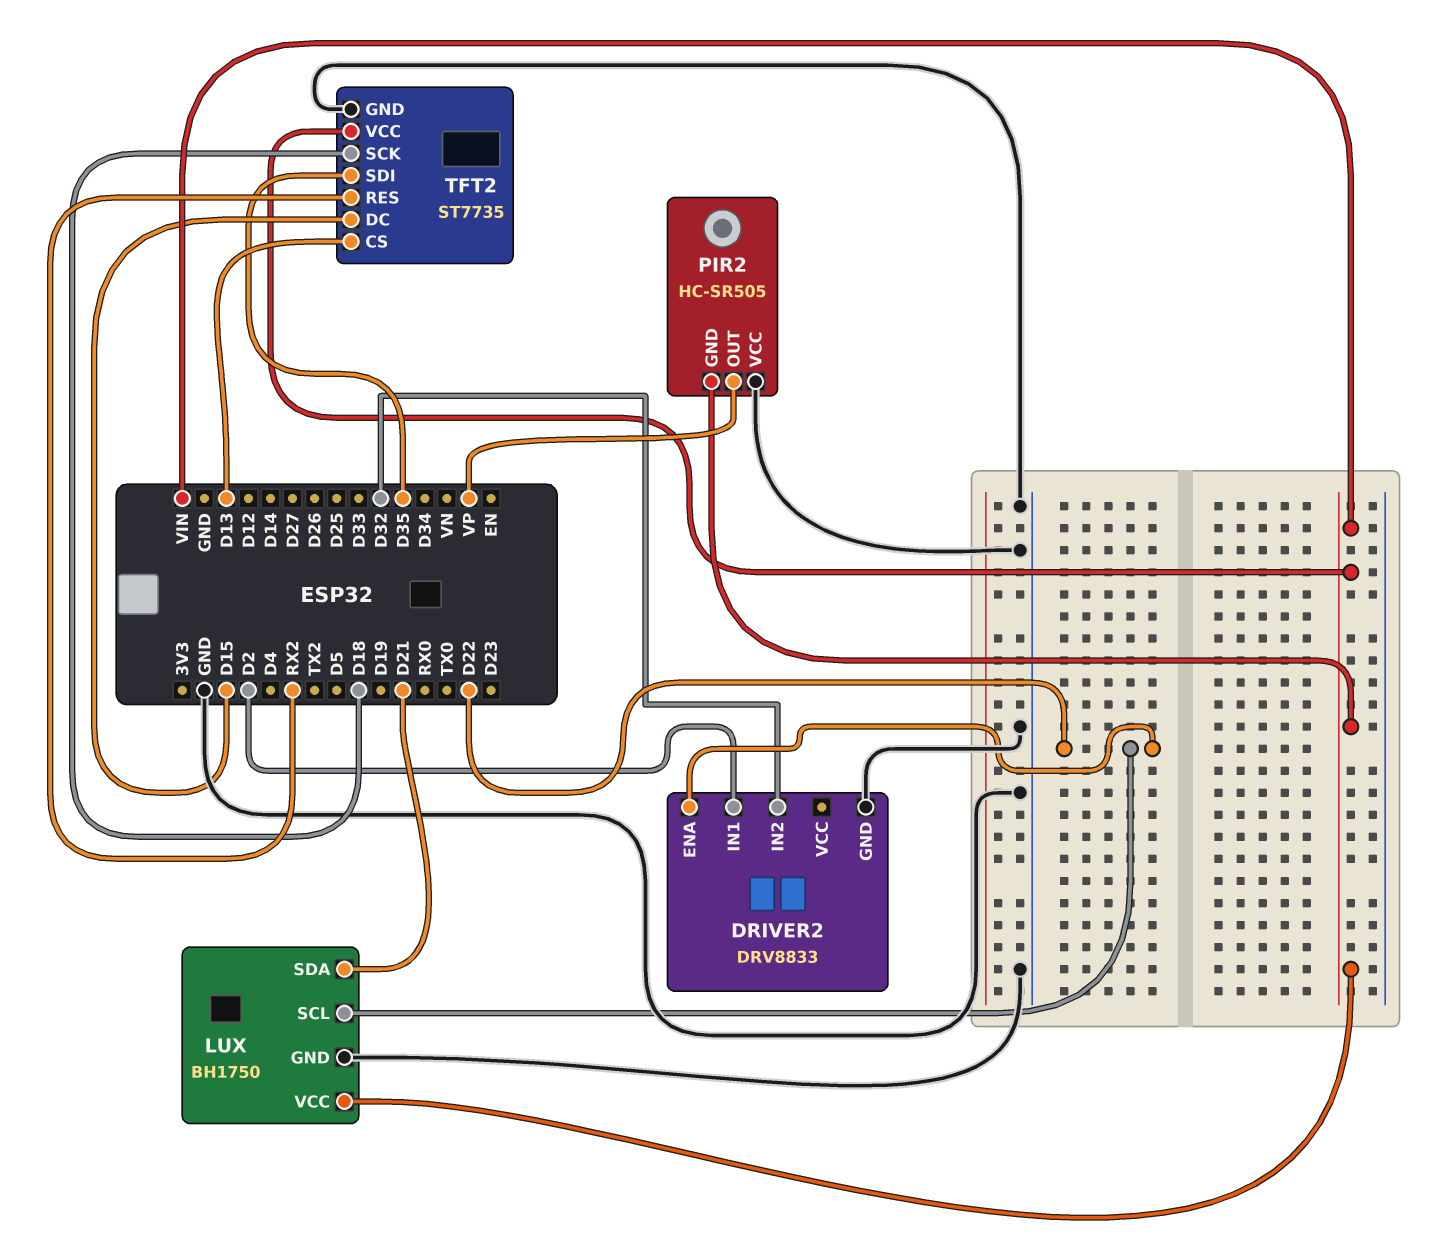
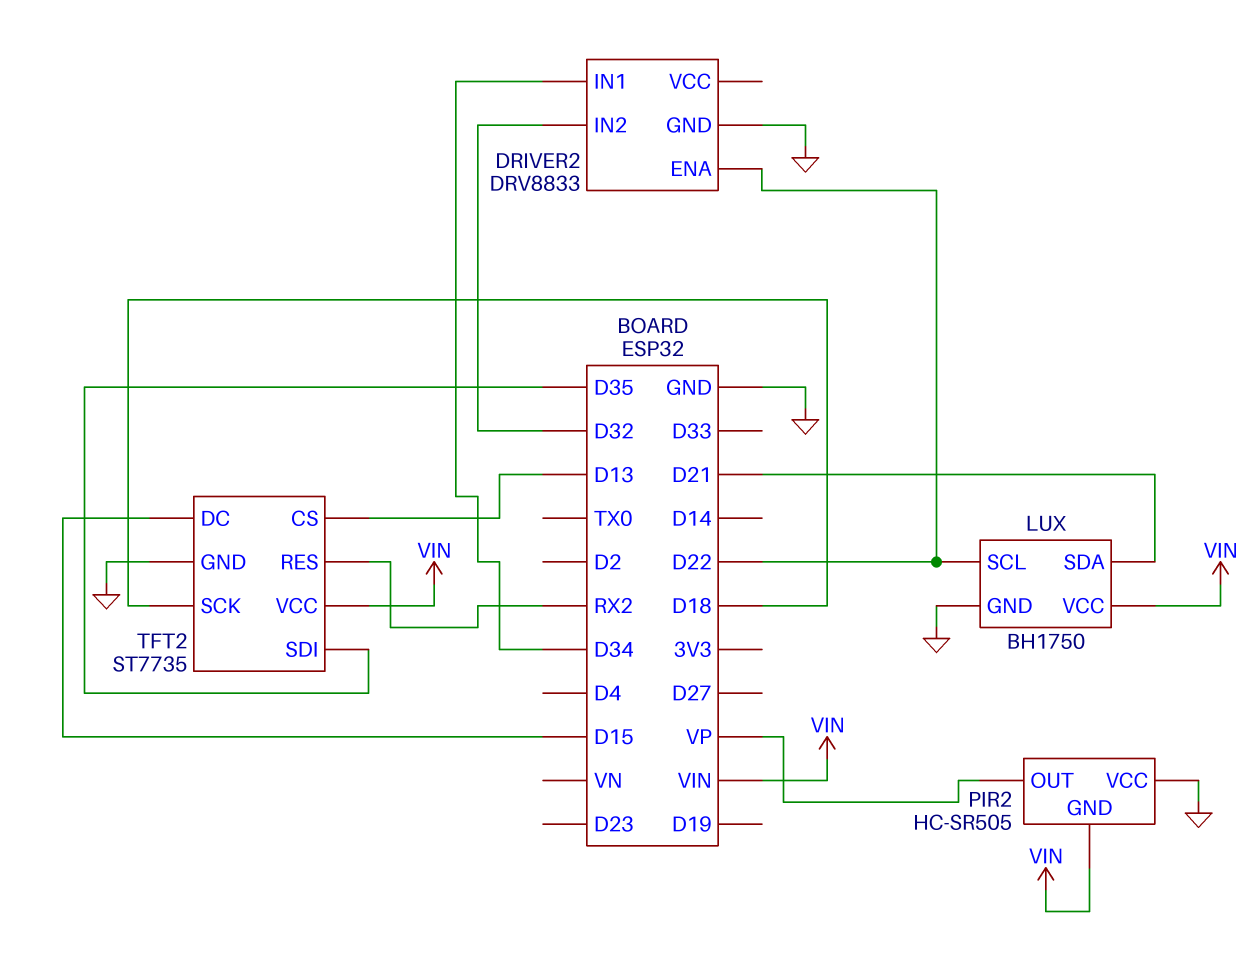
DRIVER2 pin IN1: D2 -> D34

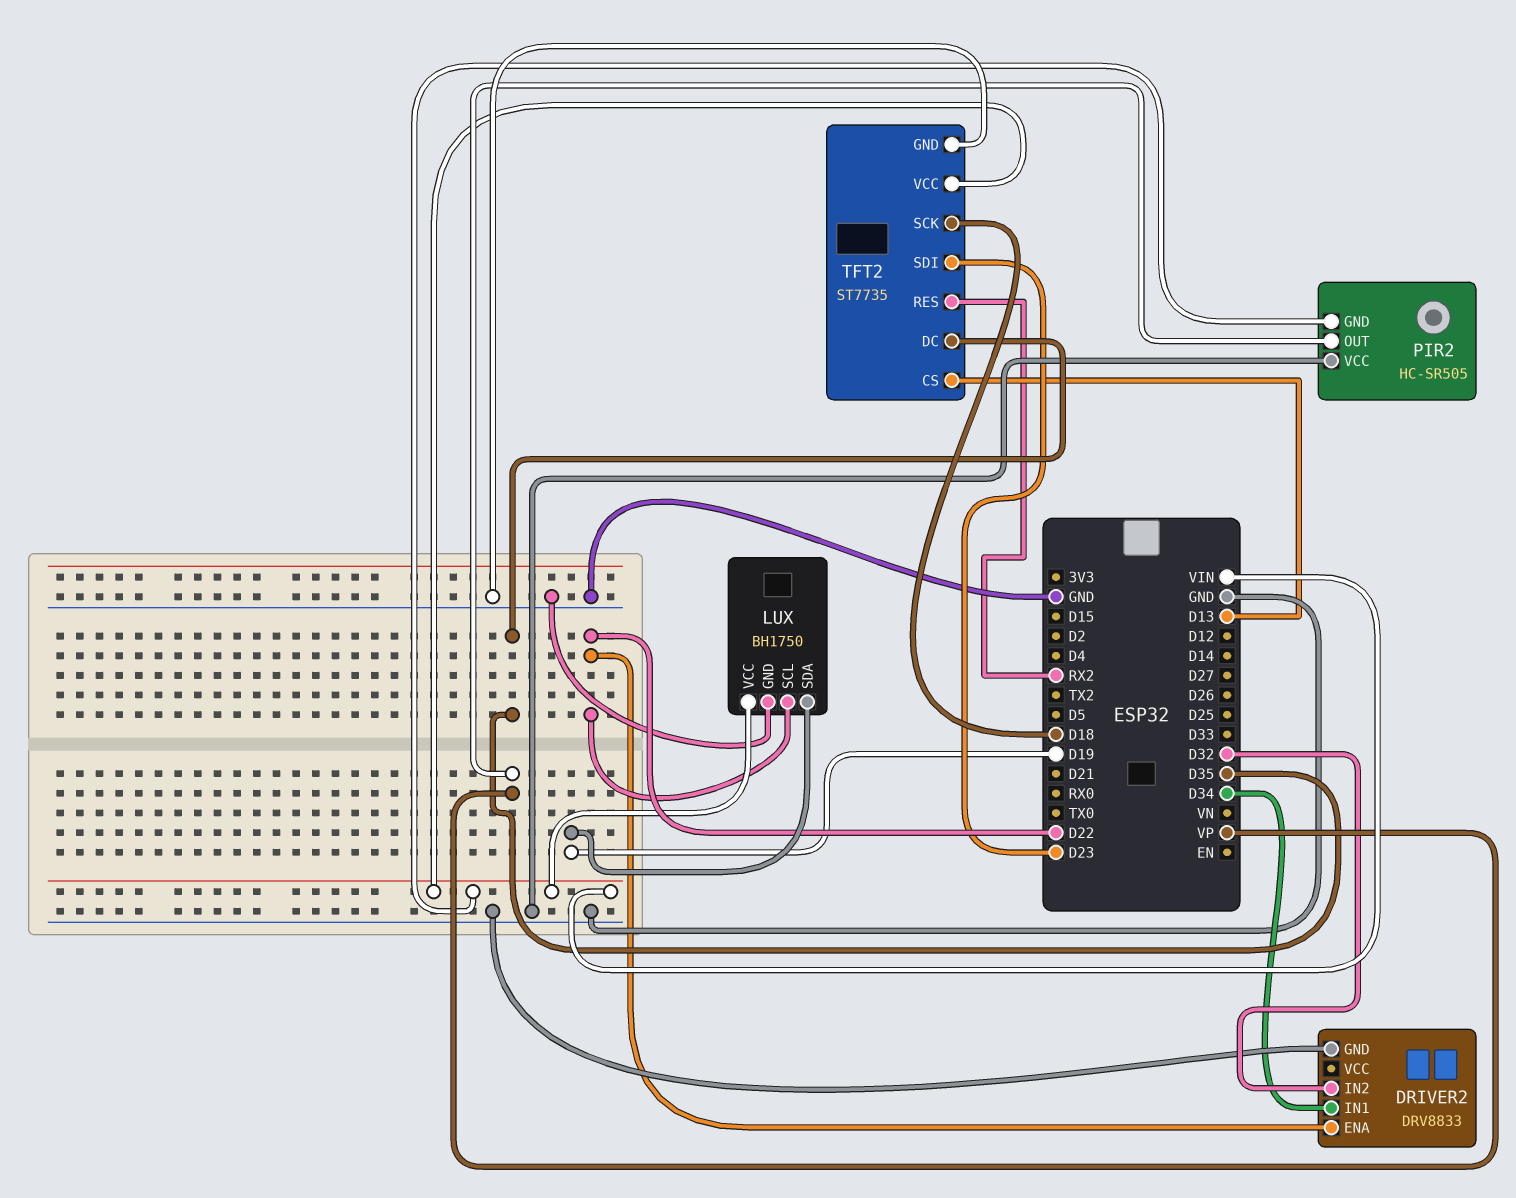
LUX pin SDA: D21 -> D19
TFT2 pin DC: D15 -> D35
TFT2 pin SDI: D35 -> D23

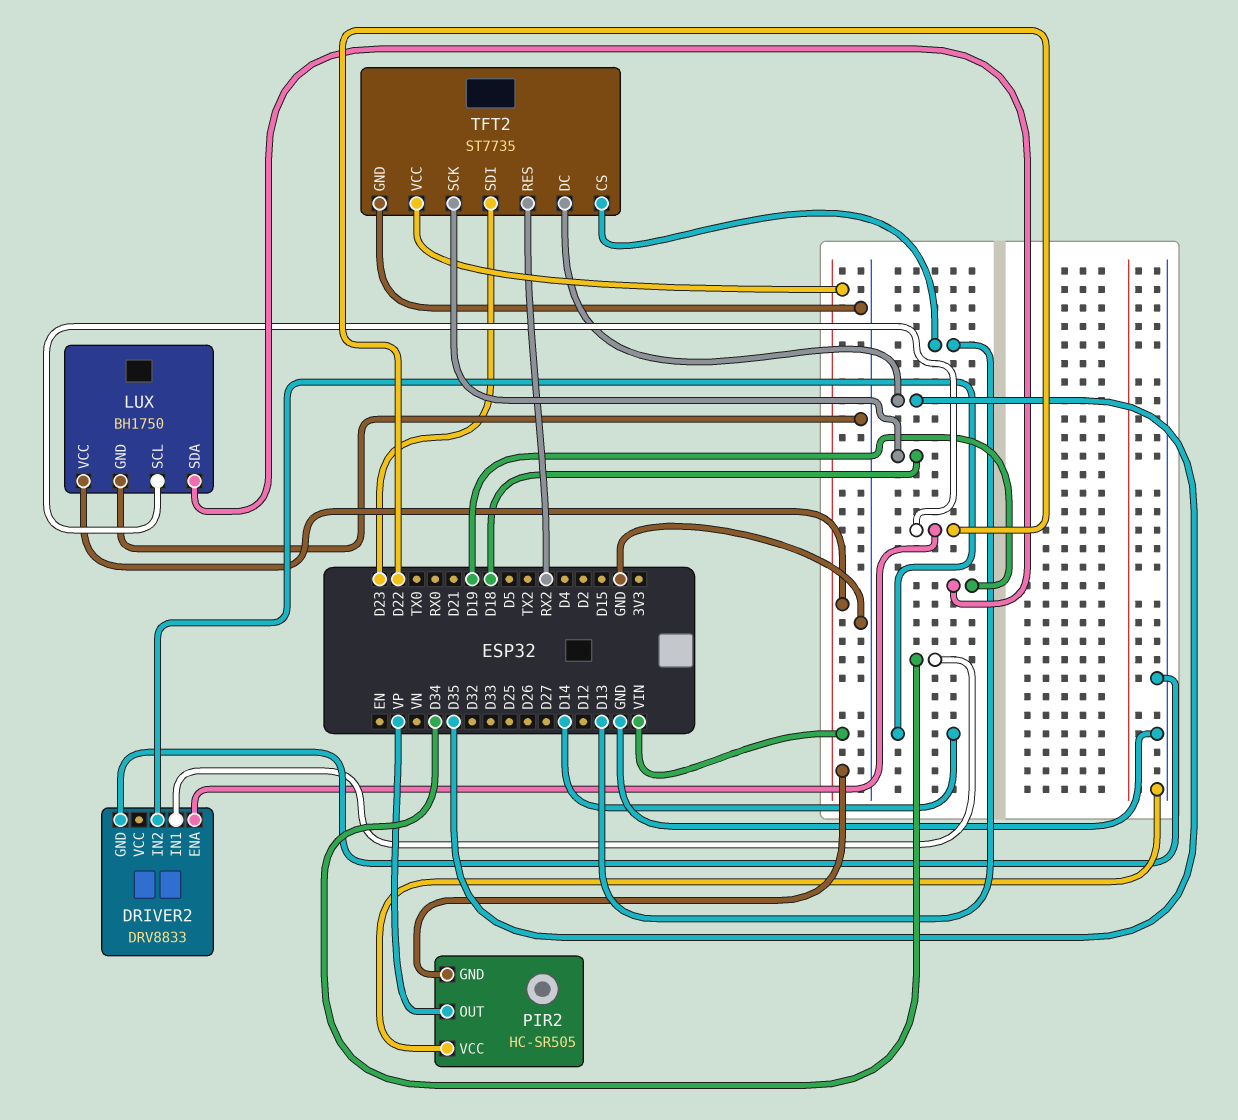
DRIVER2 pin IN2: D32 -> D14

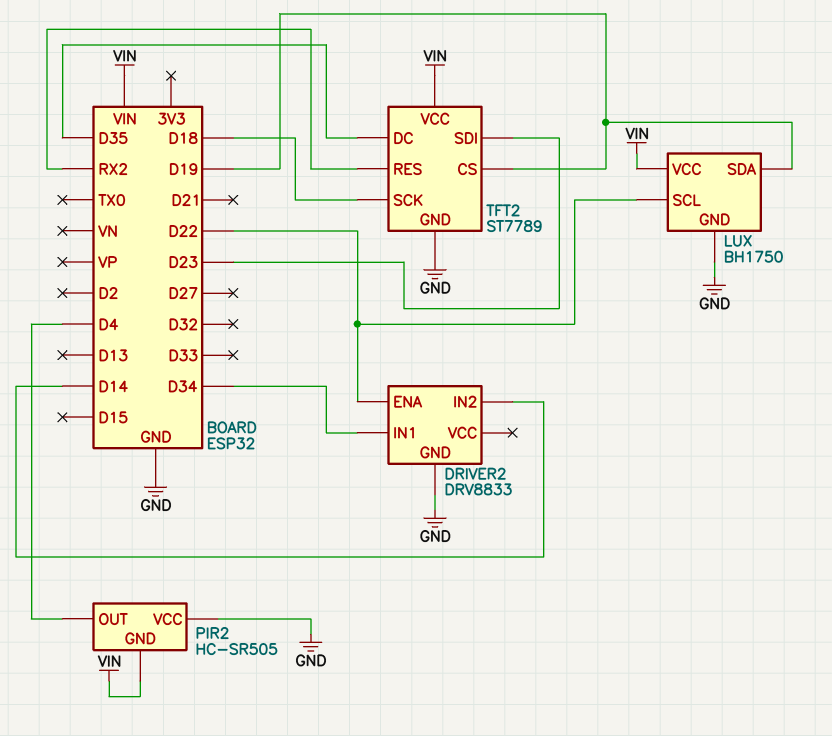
PIR2 pin OUT: VP -> D4
TFT2: ST7735 -> ST7789
TFT2 pin CS: D13 -> D19

